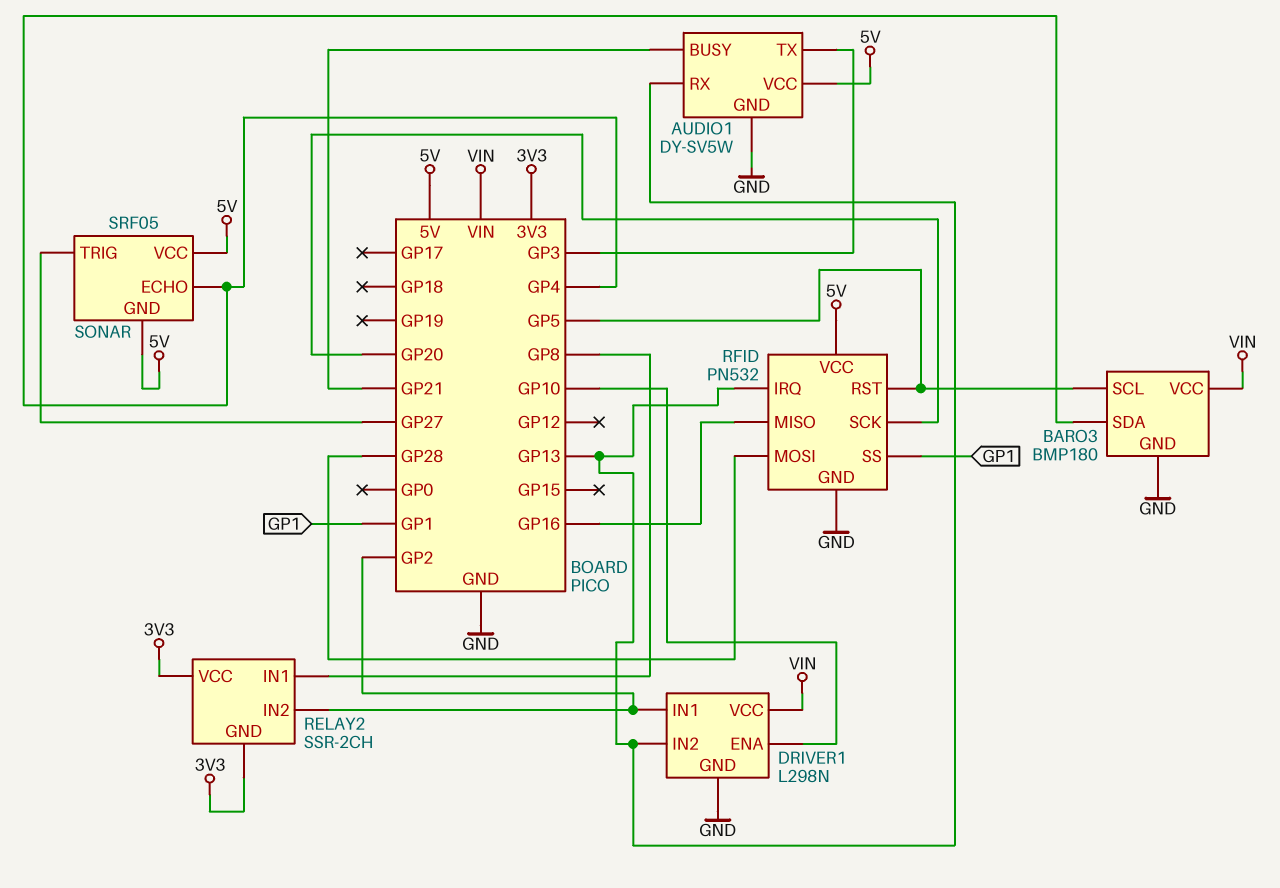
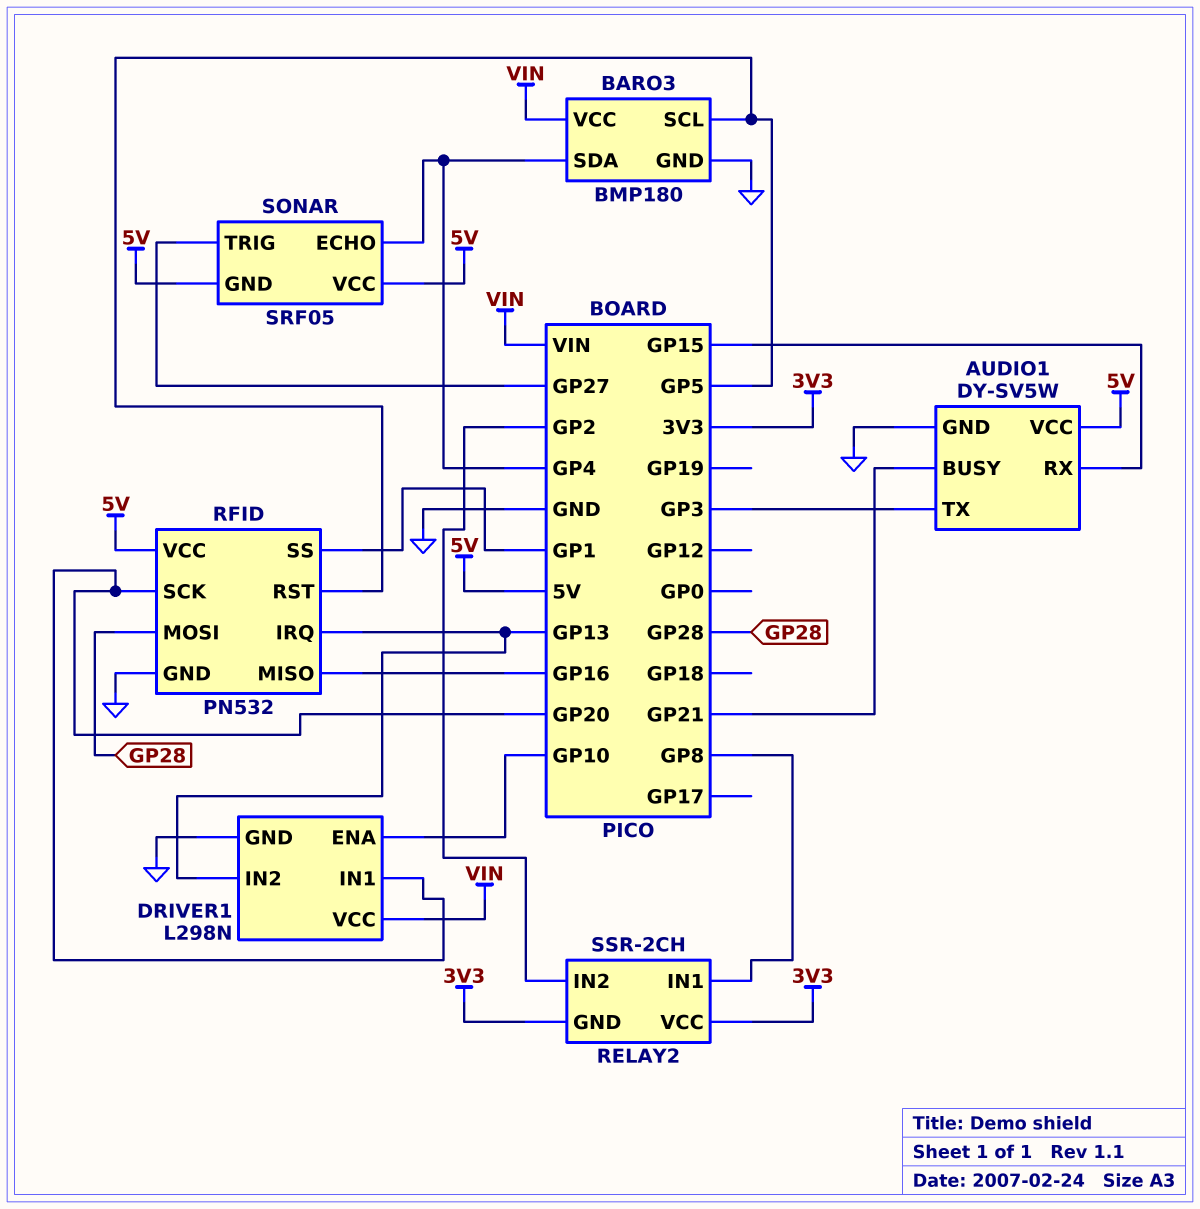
AUDIO1 pin RX: GP13 -> GP15
DRIVER1 pin IN1: GP2 -> GP20

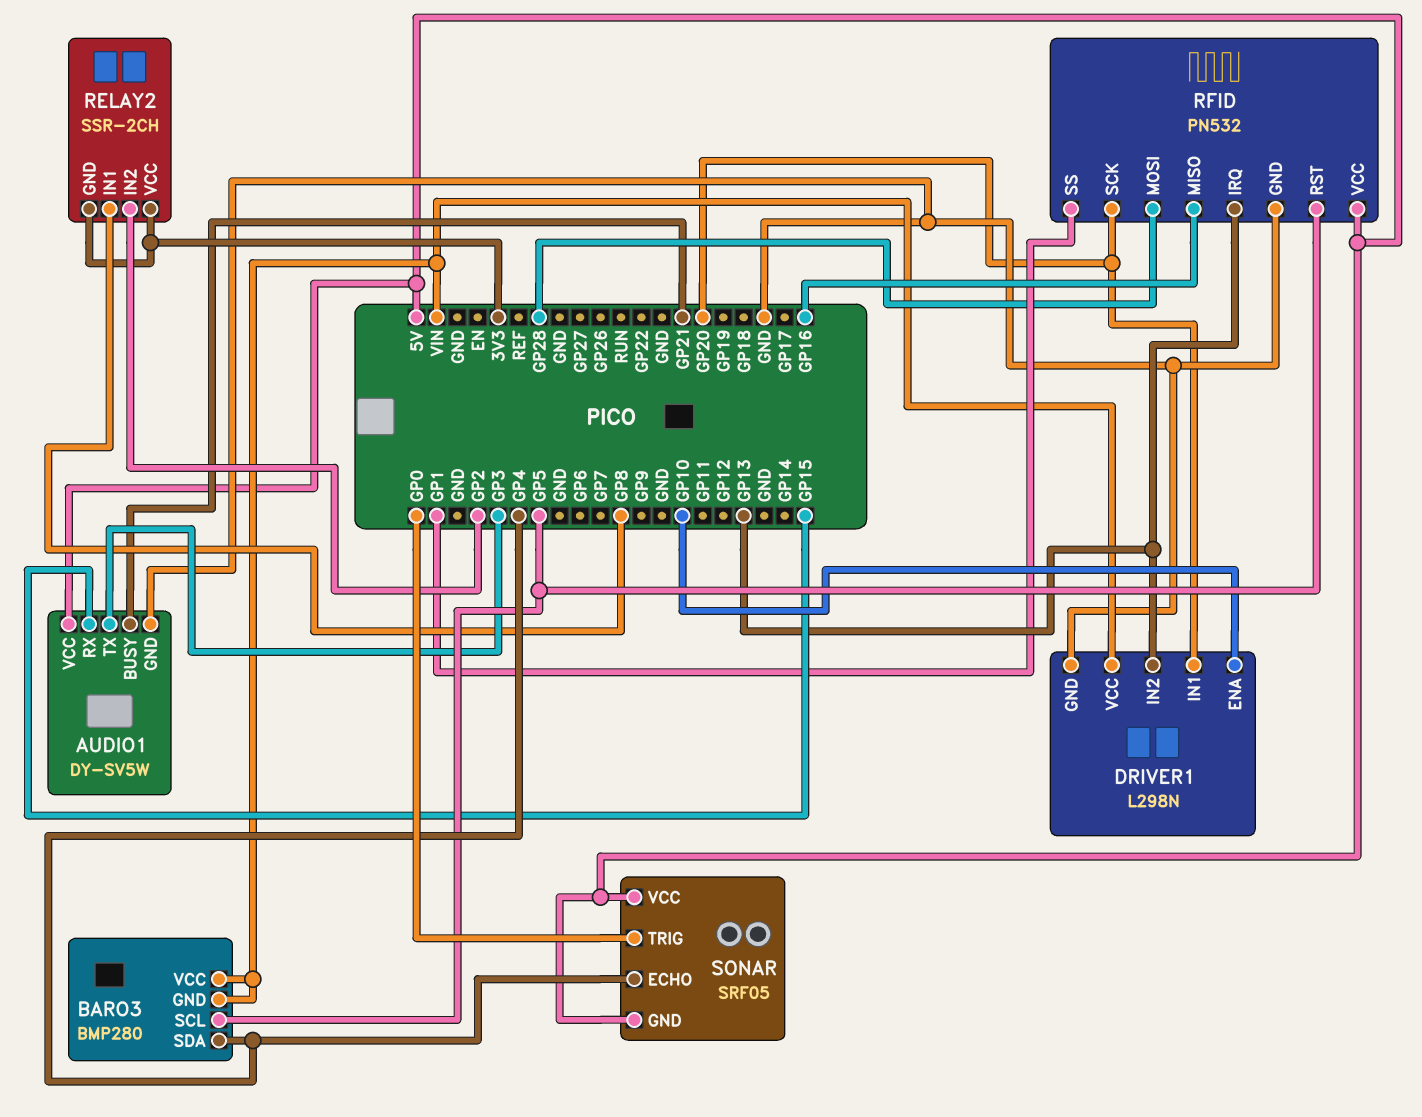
BARO3: BMP180 -> BMP280
BARO3 pin GND: GND -> VIN
SONAR pin TRIG: GP27 -> GP0

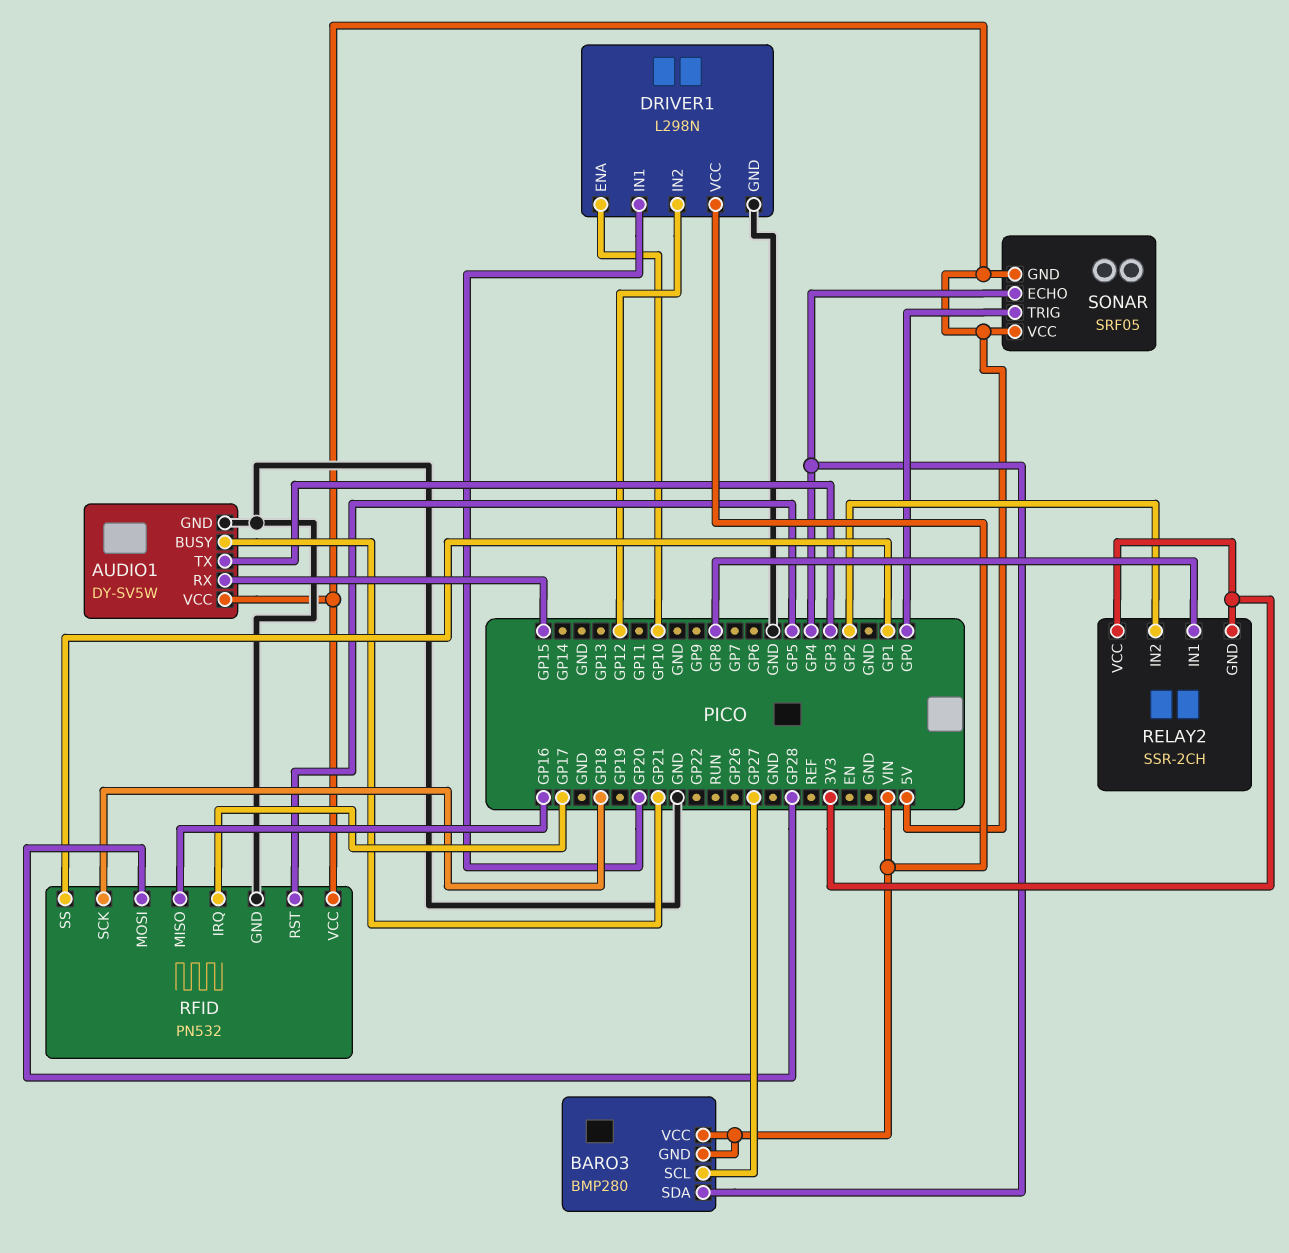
BARO3 pin SCL: GP5 -> GP27
DRIVER1 pin IN2: GP13 -> GP12
RFID pin IRQ: GP13 -> GP17
RFID pin SCK: GP20 -> GP18

